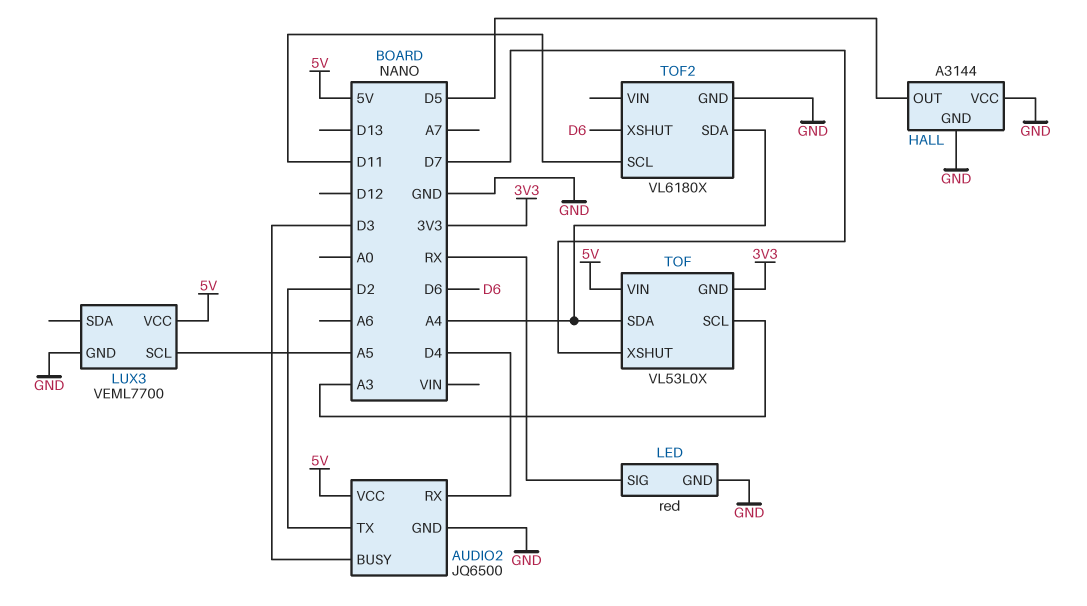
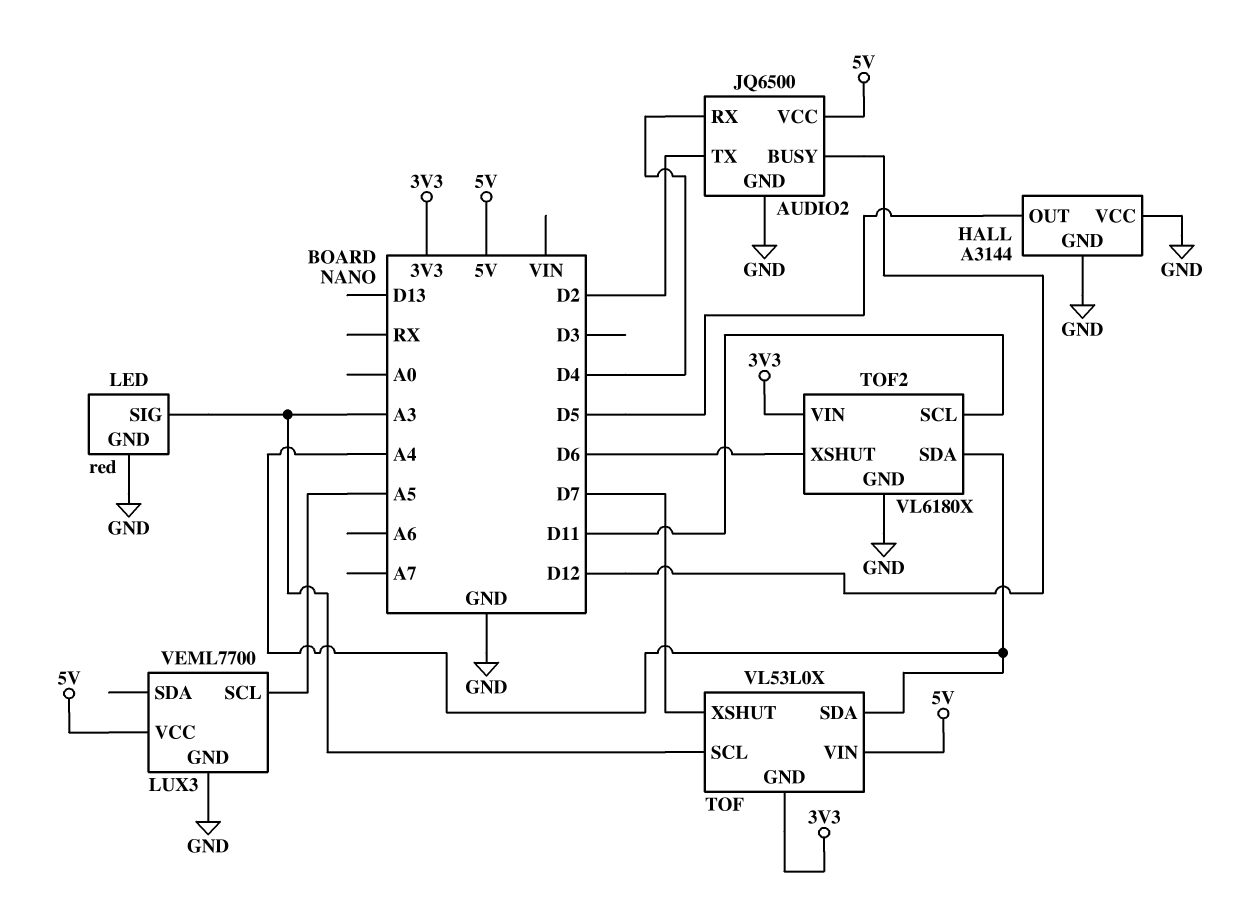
AUDIO2 pin BUSY: D3 -> D12
LED pin SIG: RX -> A3
TOF2 pin VIN: none -> 3V3

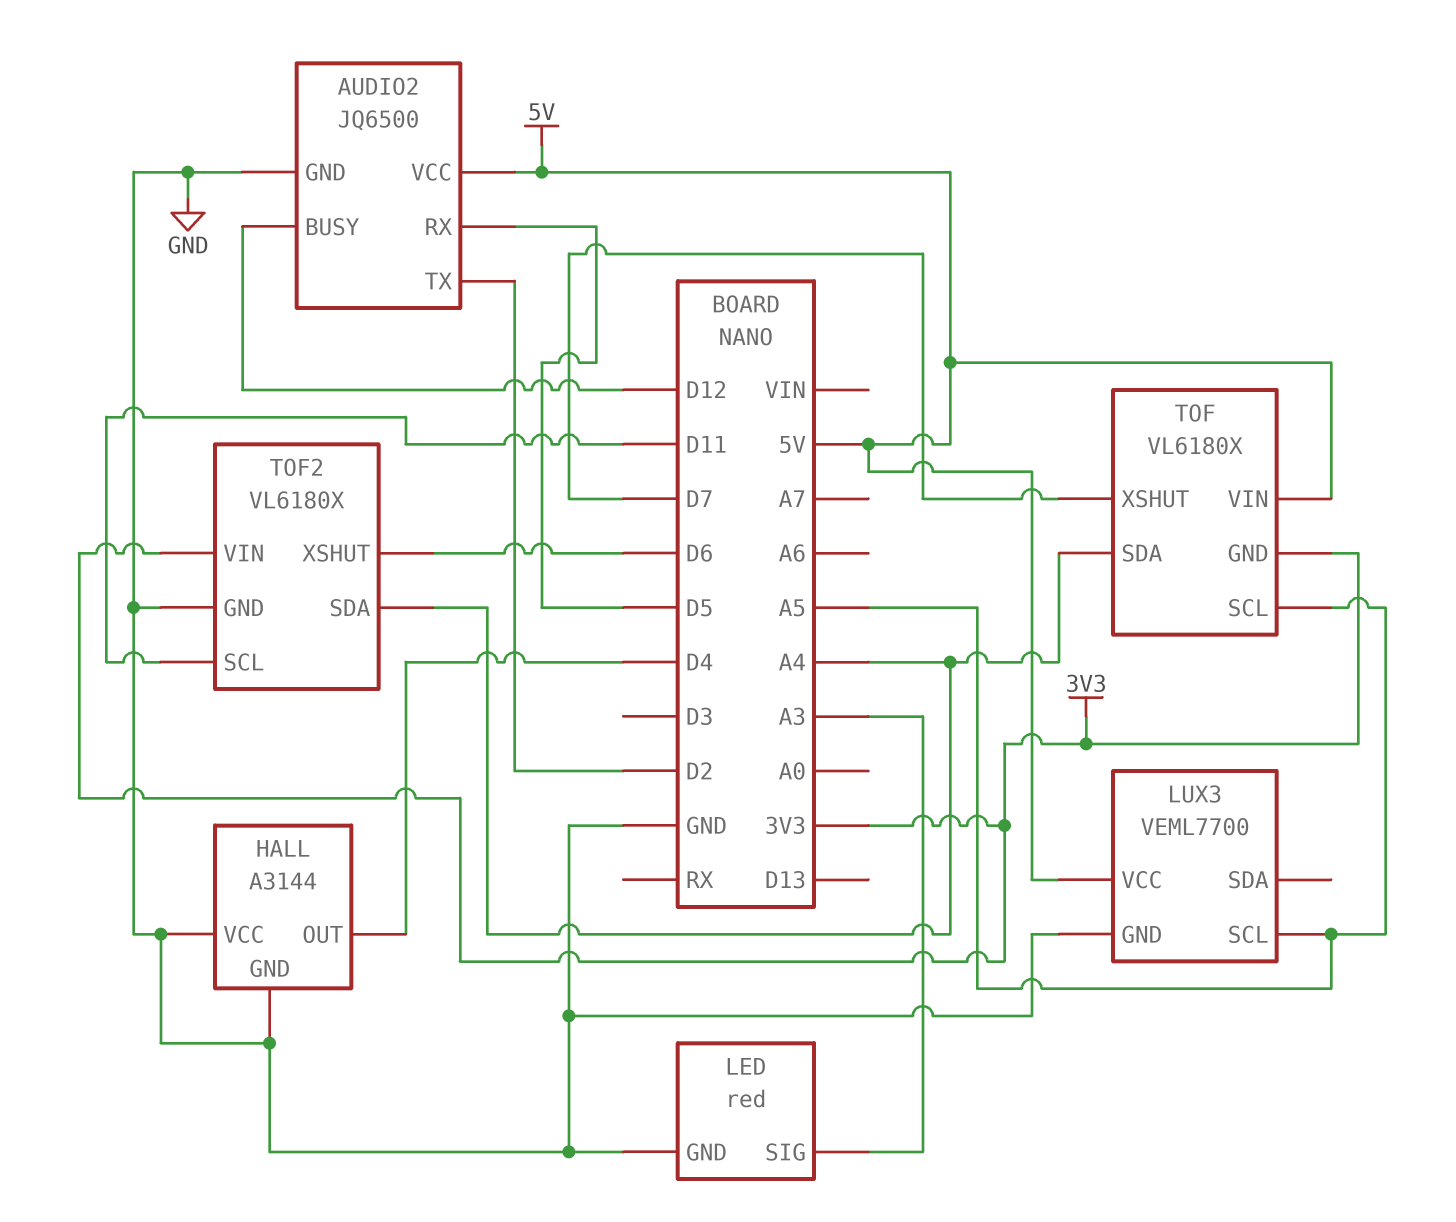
AUDIO2 pin RX: D4 -> D5
HALL pin OUT: D5 -> D4
TOF: VL53L0X -> VL6180X
TOF pin SCL: A3 -> A5

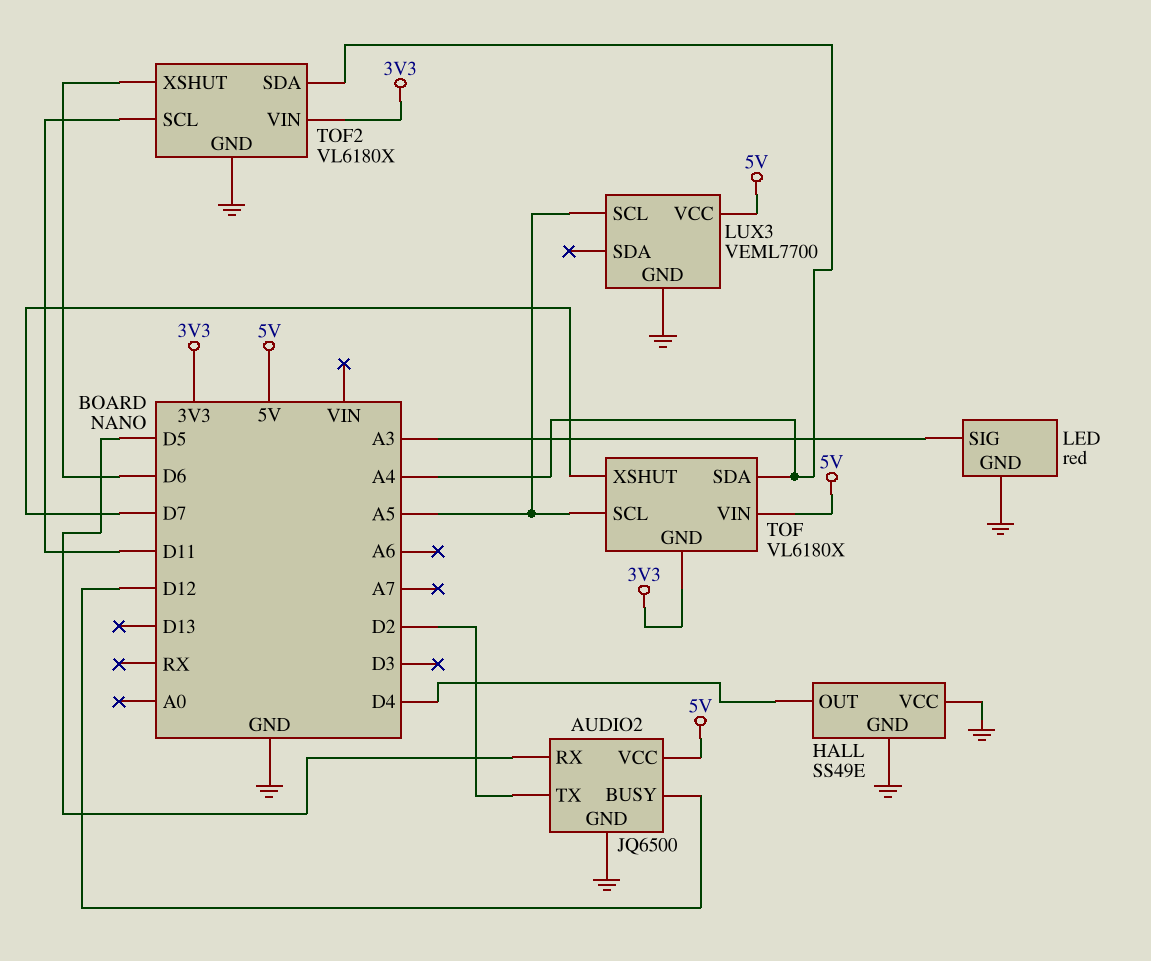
HALL: A3144 -> SS49E

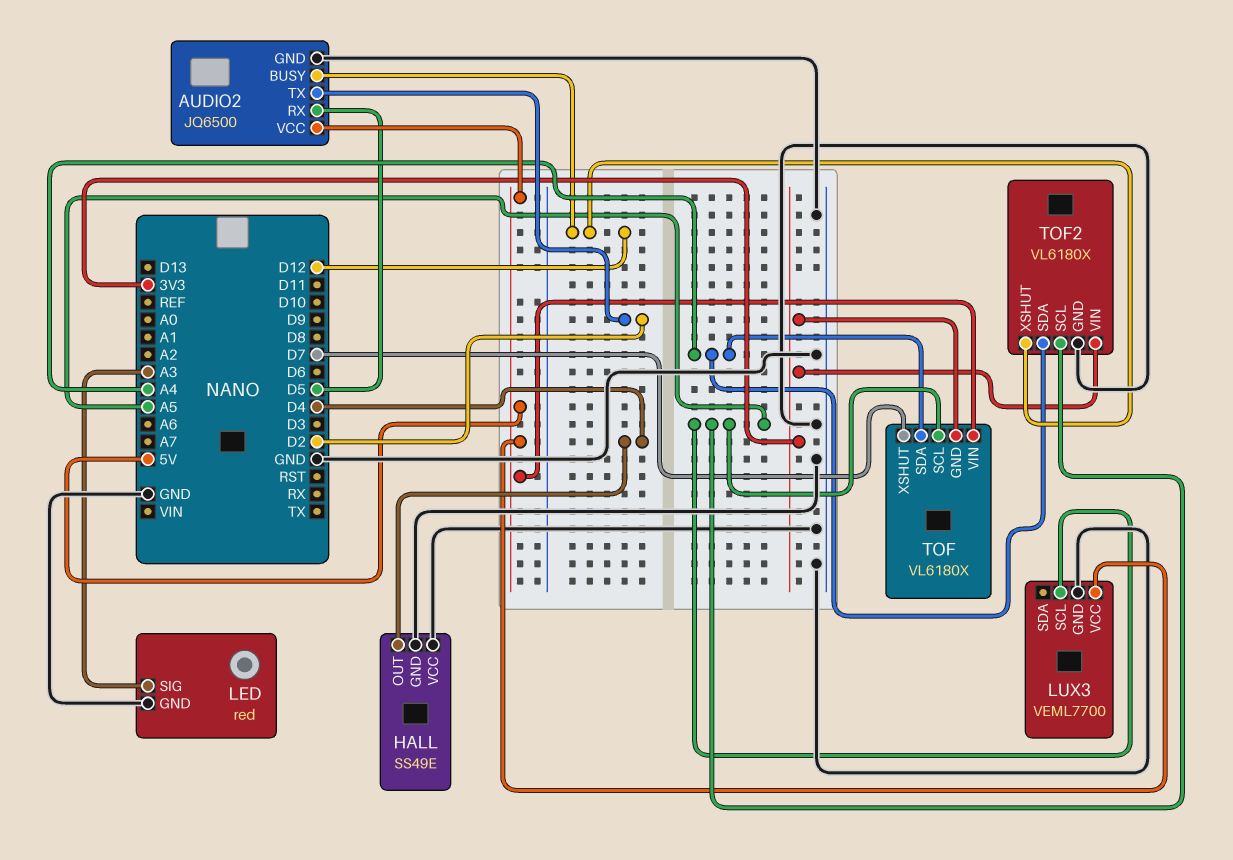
TOF2 pin SCL: D11 -> A5
TOF2 pin XSHUT: D6 -> D12

